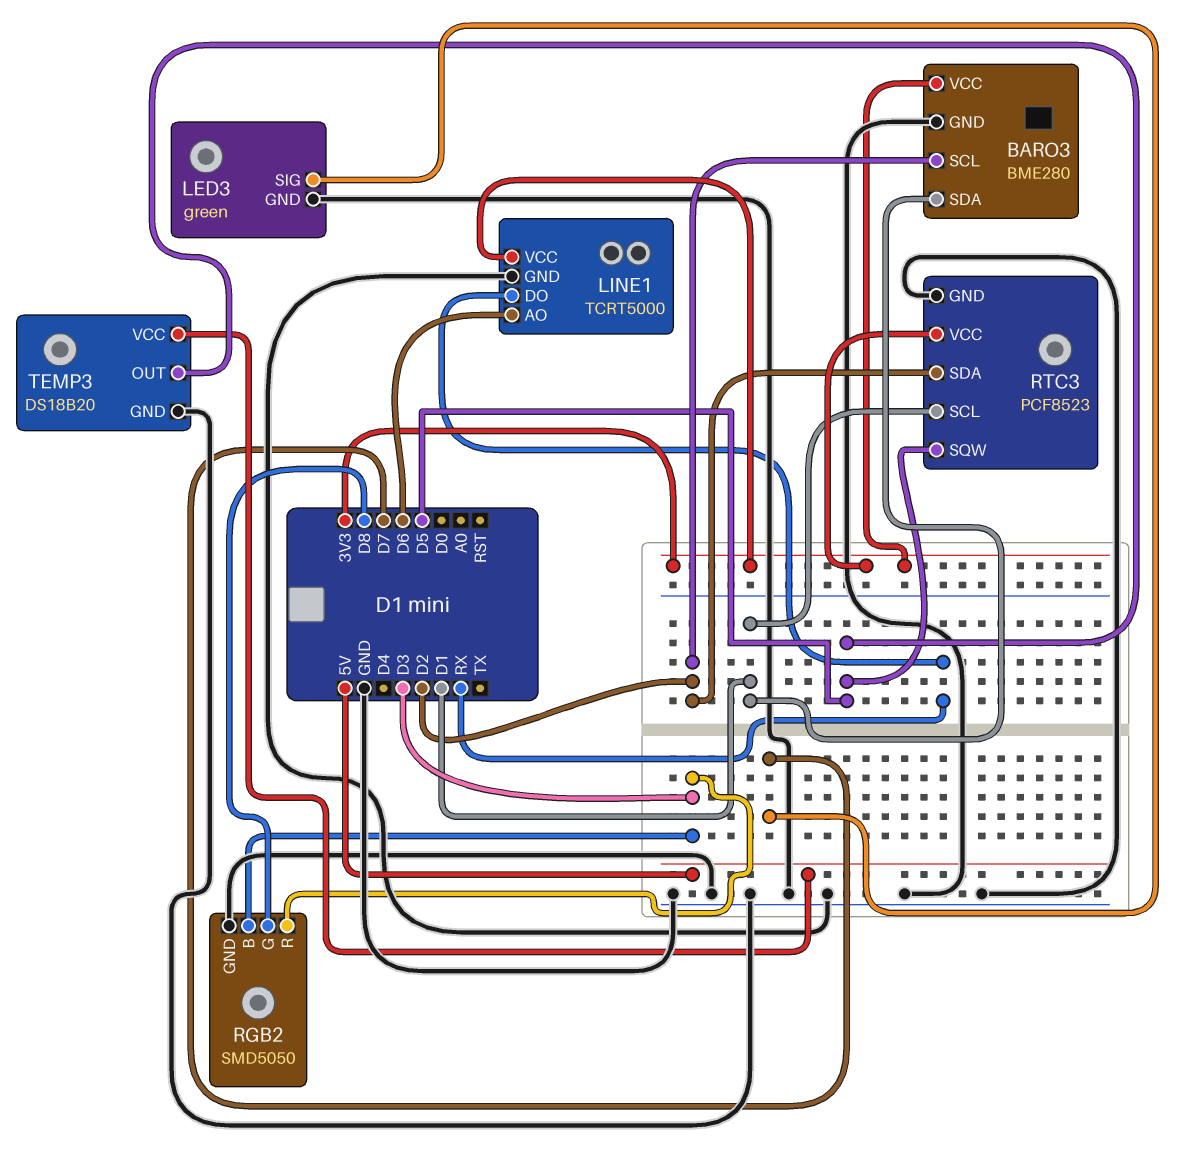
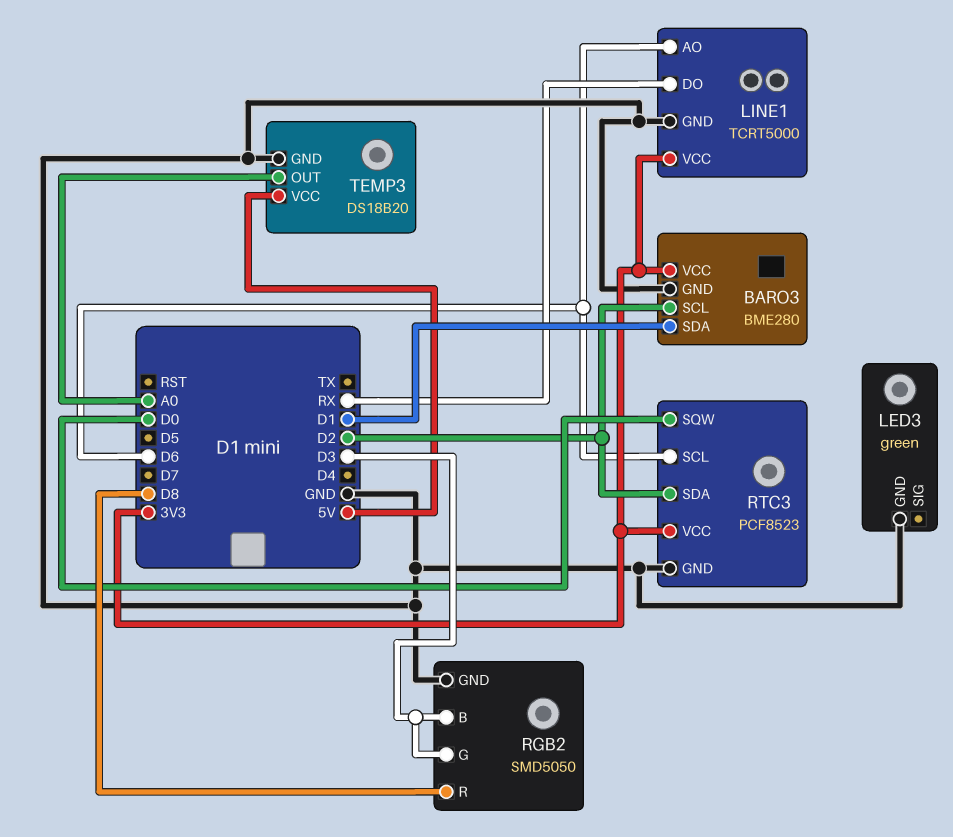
LED3 pin SIG: D7 -> none
RGB2 pin G: D8 -> D3
RGB2 pin R: D3 -> D8
RTC3 pin SCL: D1 -> D6
RTC3 pin SQW: D5 -> D0
TEMP3 pin OUT: D5 -> A0

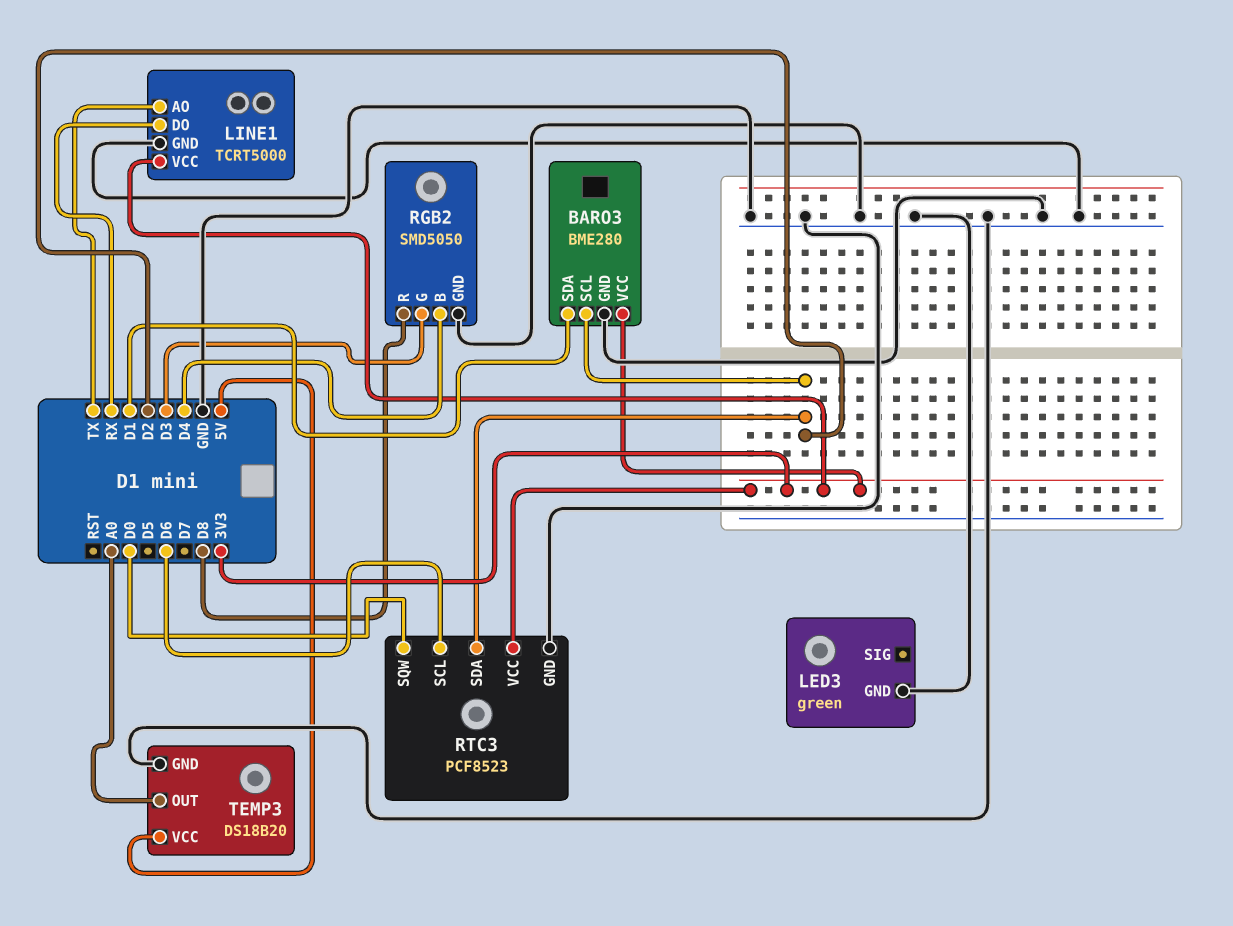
LINE1 pin AO: D6 -> TX
RGB2 pin B: D3 -> D4

